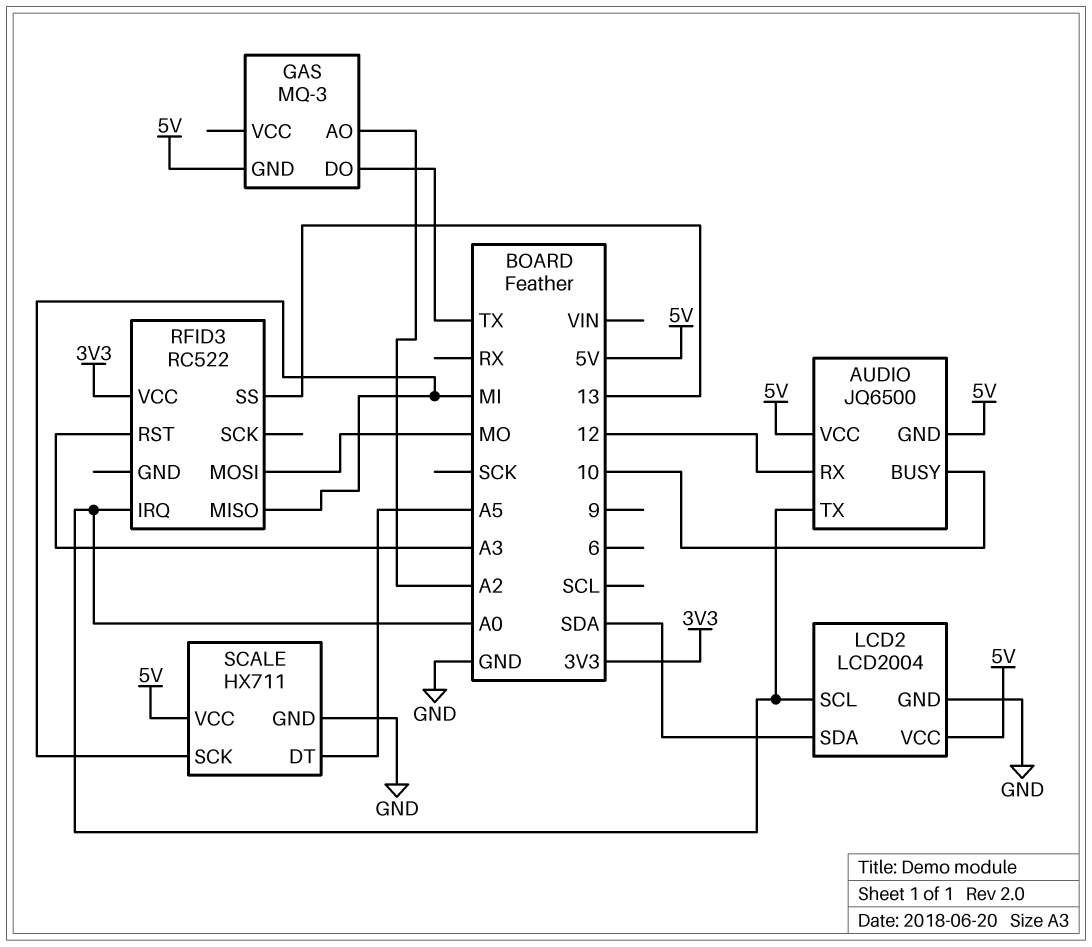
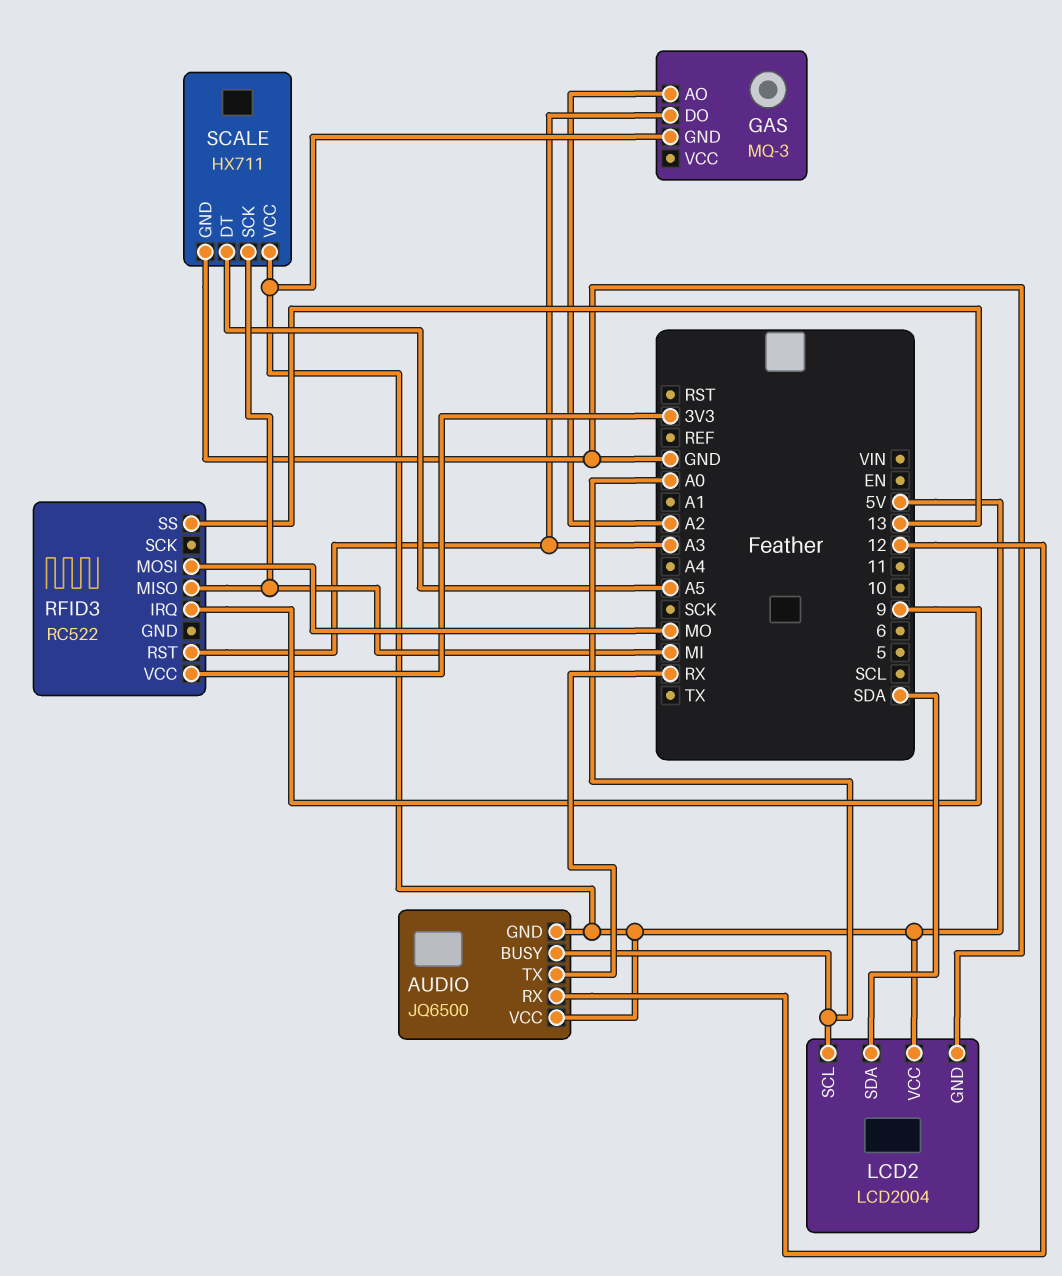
AUDIO pin BUSY: 10 -> A0
AUDIO pin TX: A0 -> RX
GAS pin DO: TX -> A3
RFID3 pin IRQ: A0 -> 9

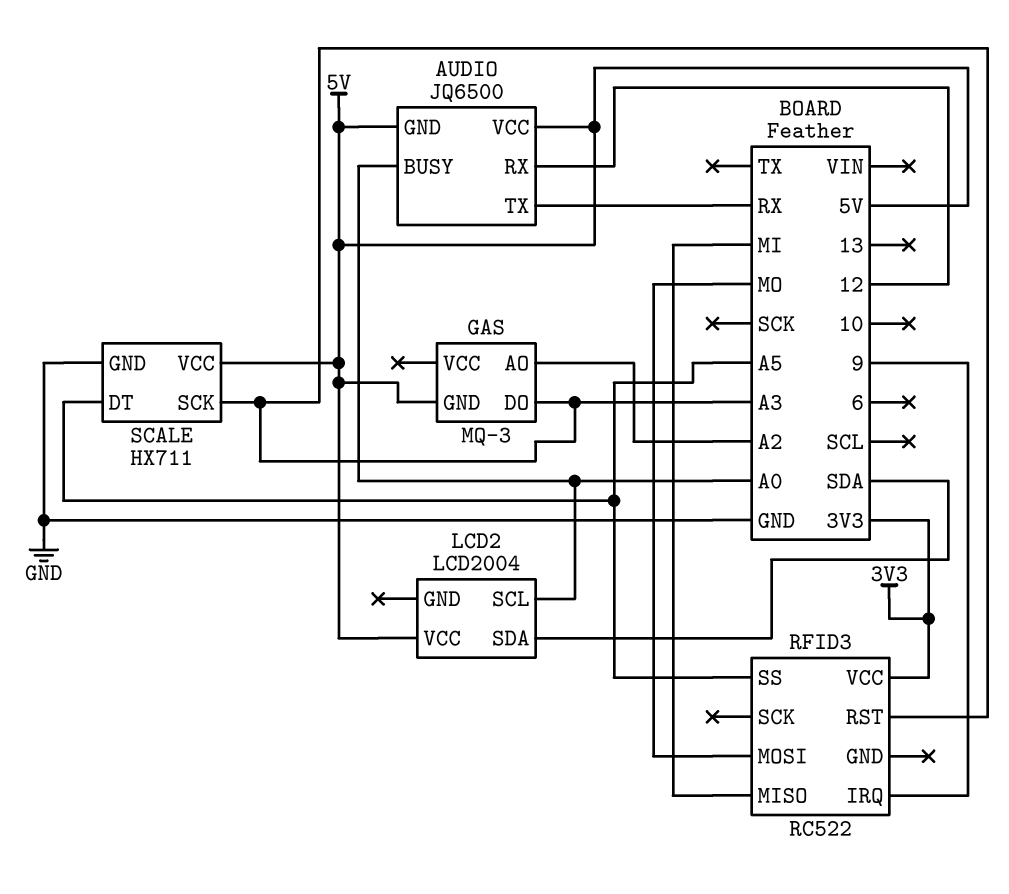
LCD2 pin GND: GND -> none
RFID3 pin SS: 13 -> A5
SCALE pin SCK: MI -> A3

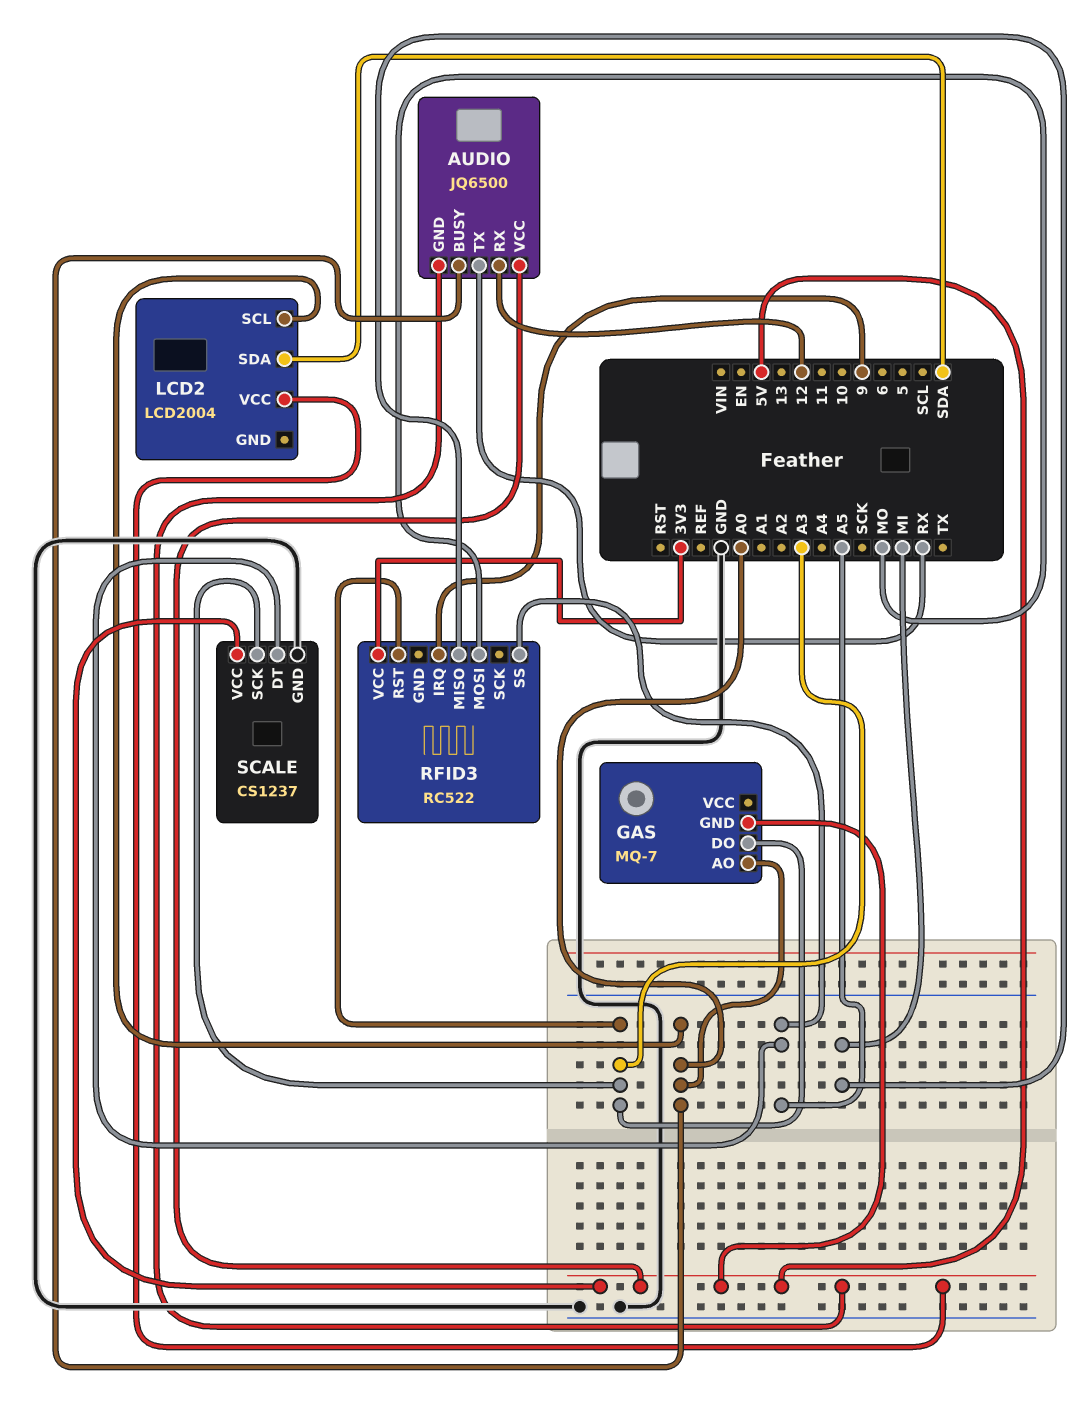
GAS: MQ-3 -> MQ-7
GAS pin AO: A2 -> A0
SCALE: HX711 -> CS1237

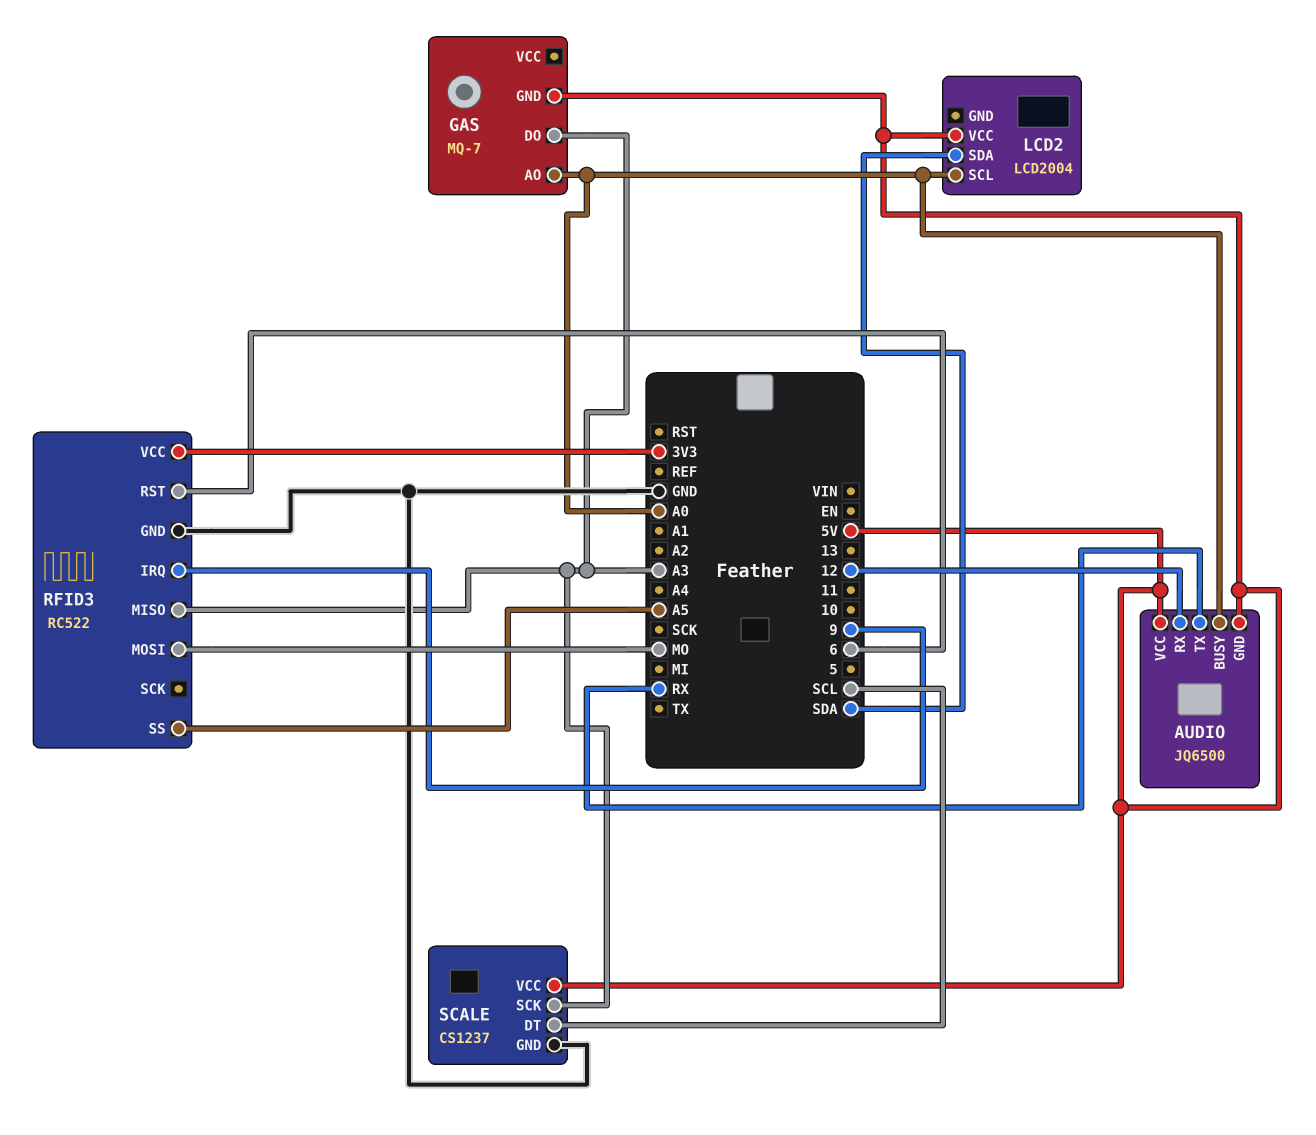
RFID3 pin GND: none -> GND
RFID3 pin MISO: MI -> A3
RFID3 pin RST: A3 -> 6
SCALE pin DT: A5 -> SCL

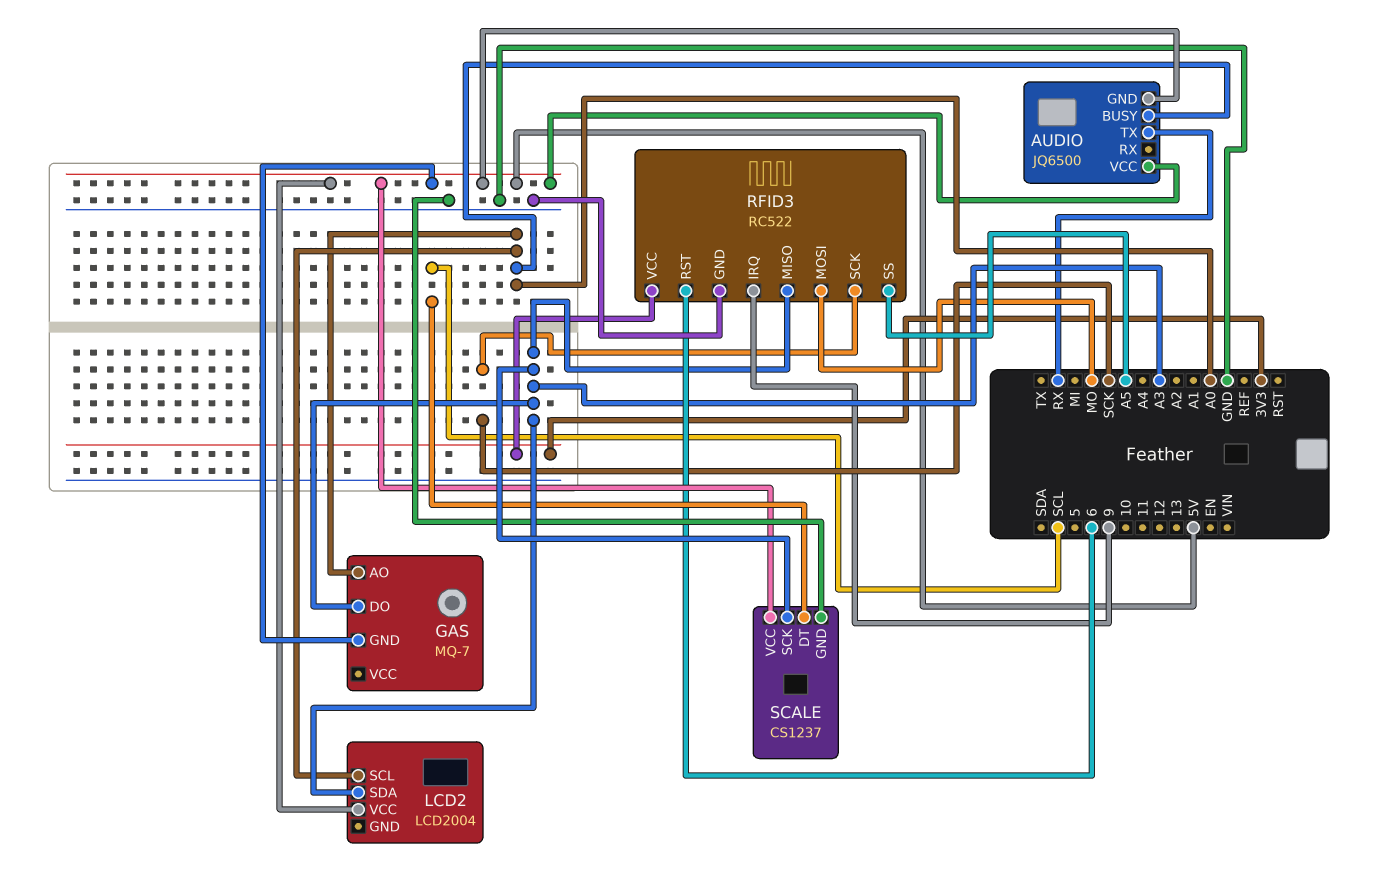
AUDIO pin RX: 12 -> none
LCD2 pin SDA: SDA -> A3
RFID3 pin SCK: none -> SCK

